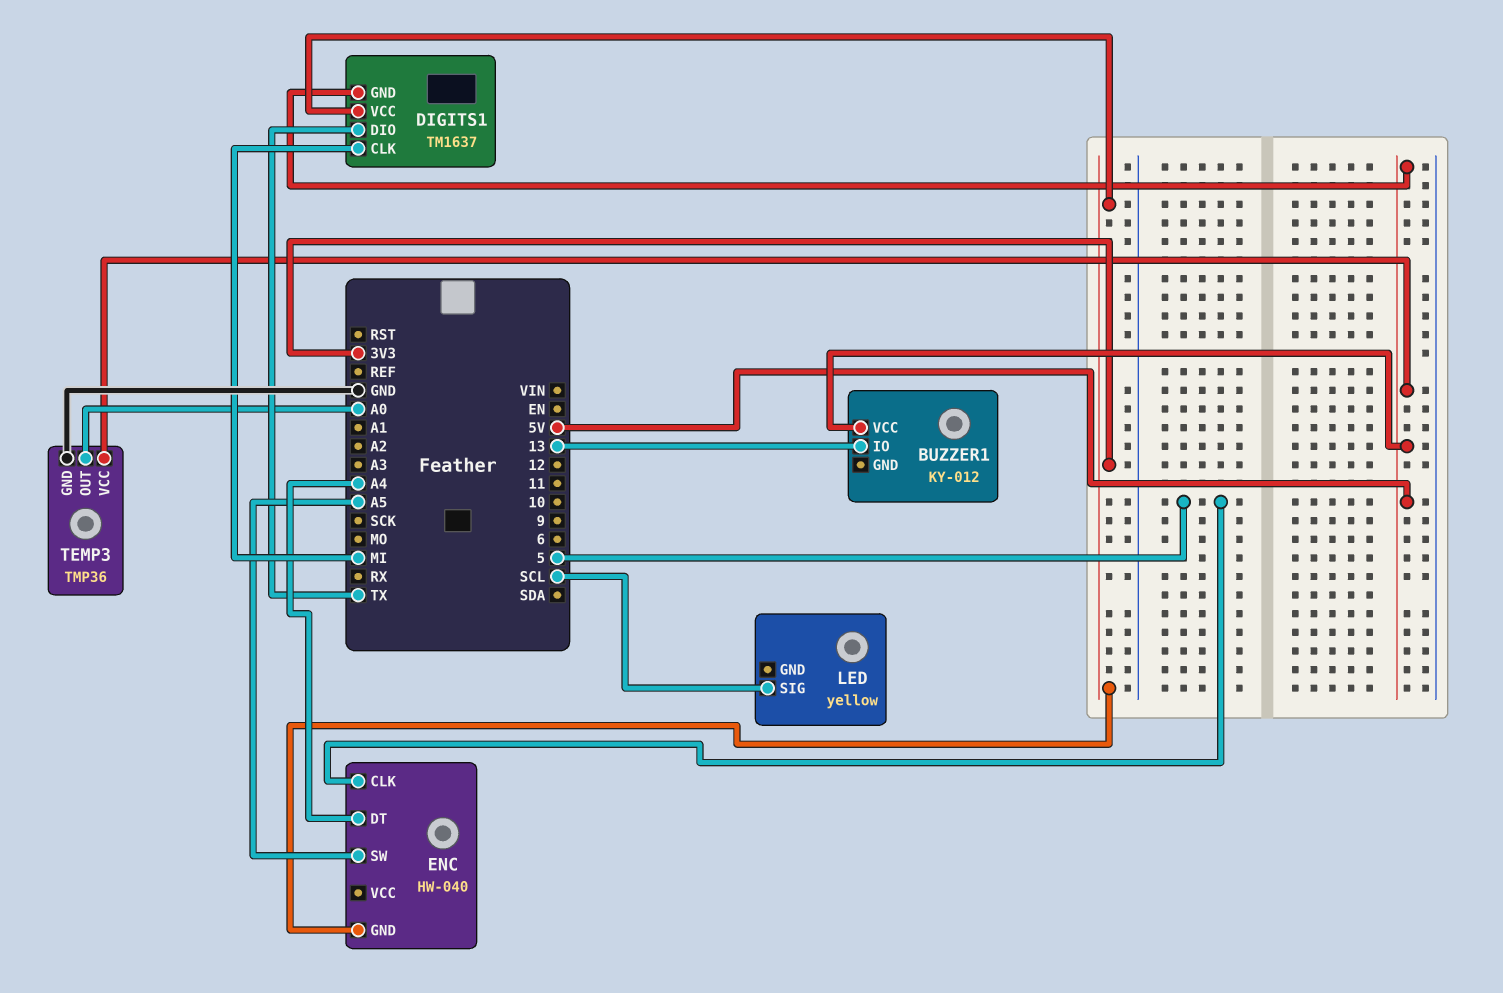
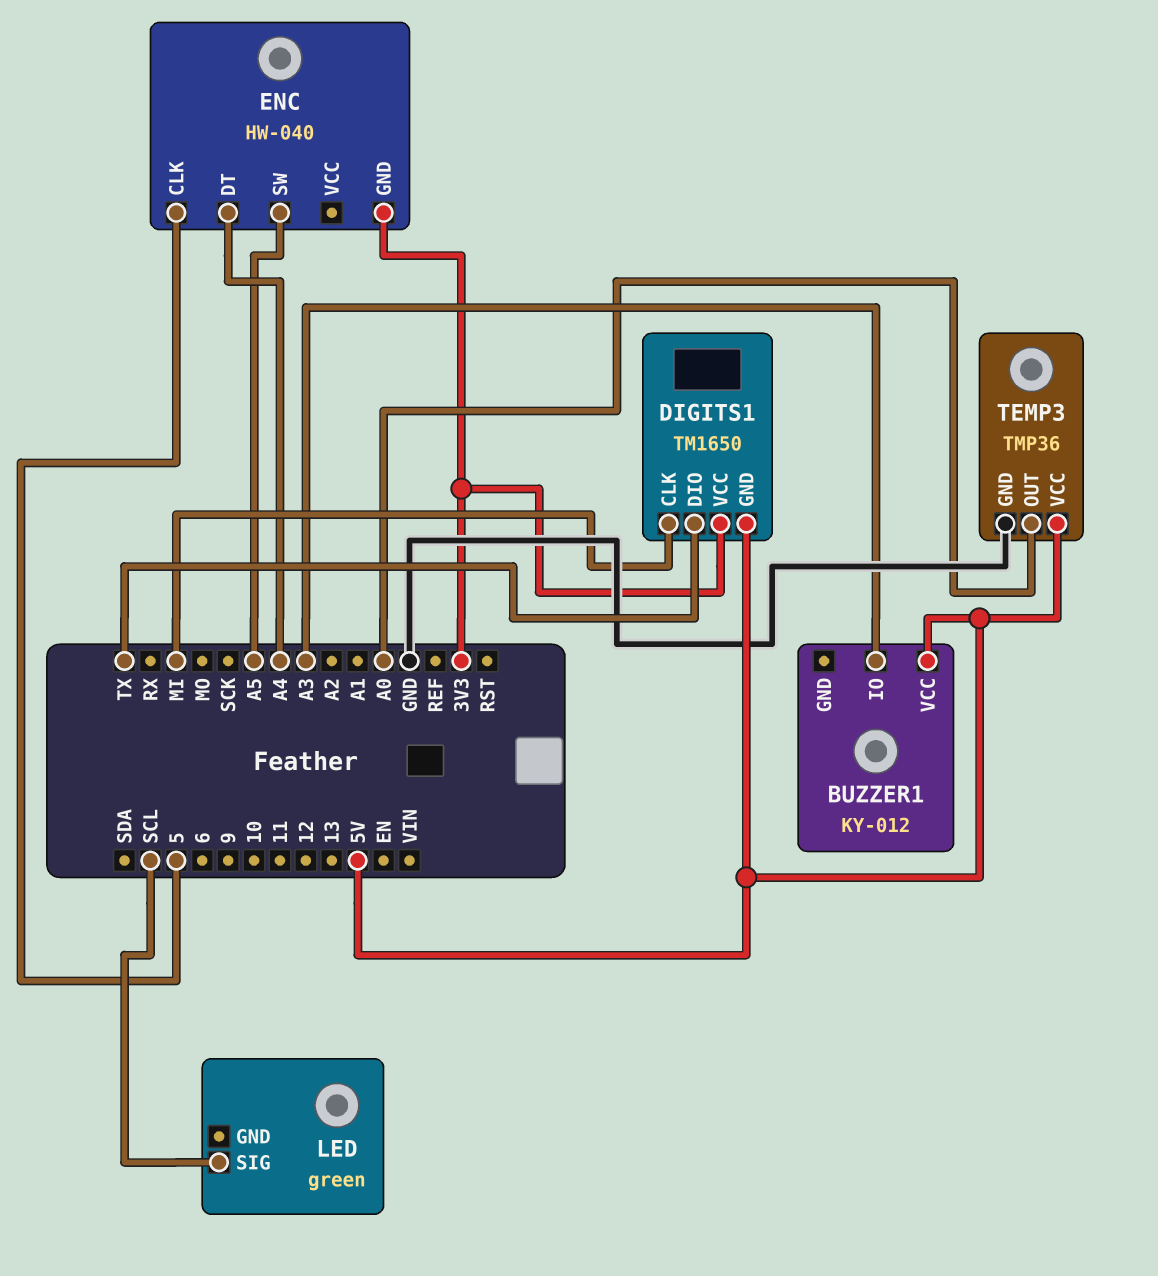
BUZZER1 pin IO: 13 -> A3
DIGITS1: TM1637 -> TM1650
LED: yellow -> green

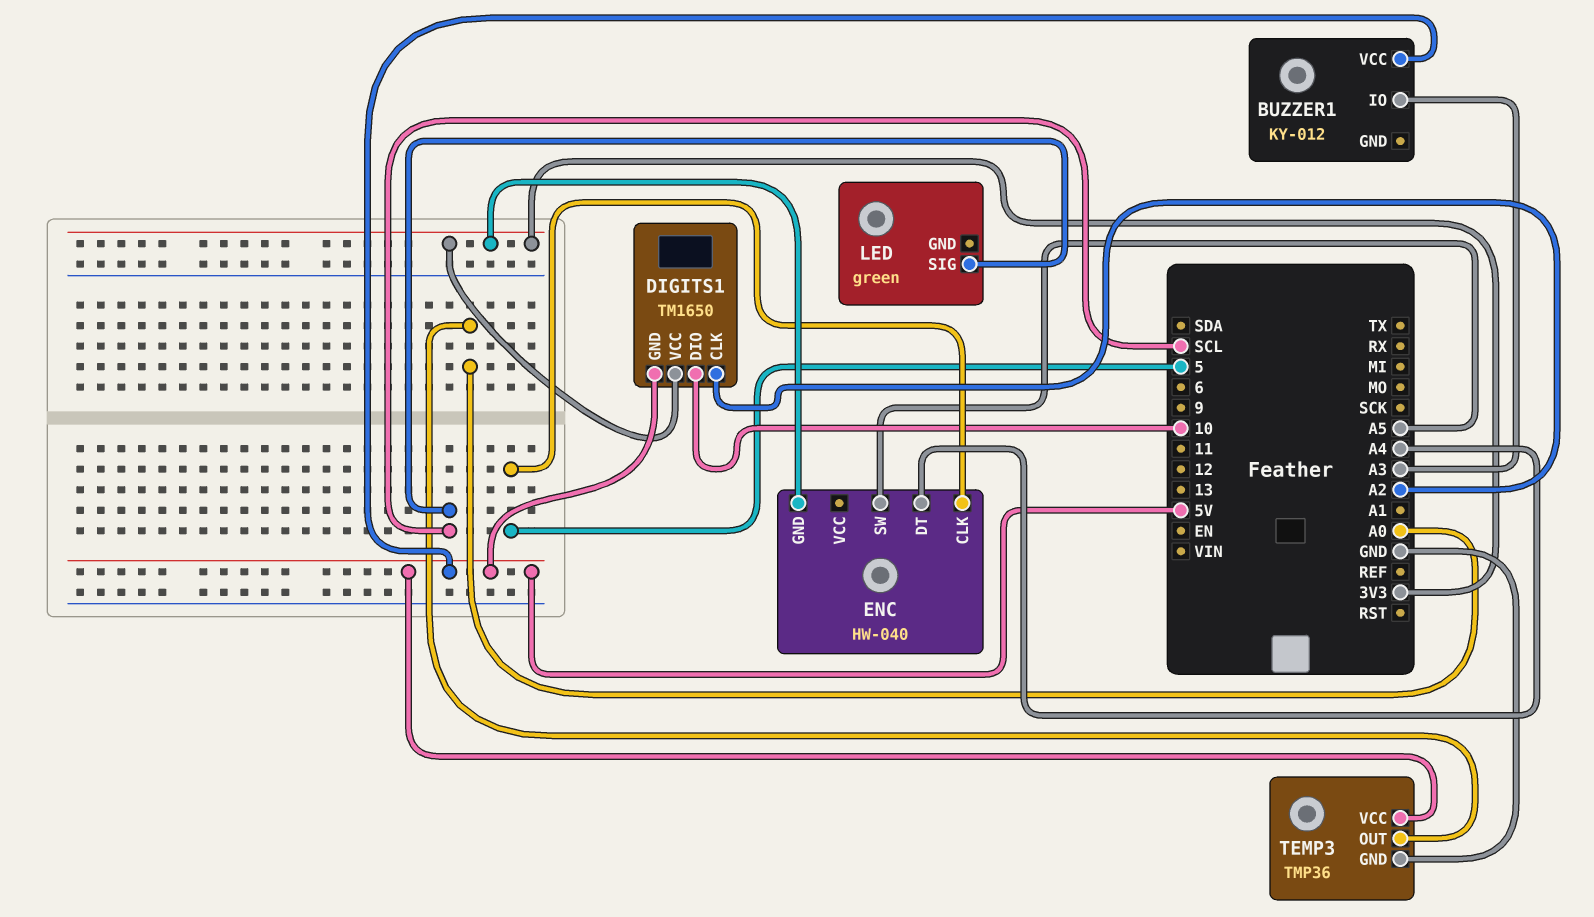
DIGITS1 pin CLK: MI -> A2
DIGITS1 pin DIO: TX -> 10

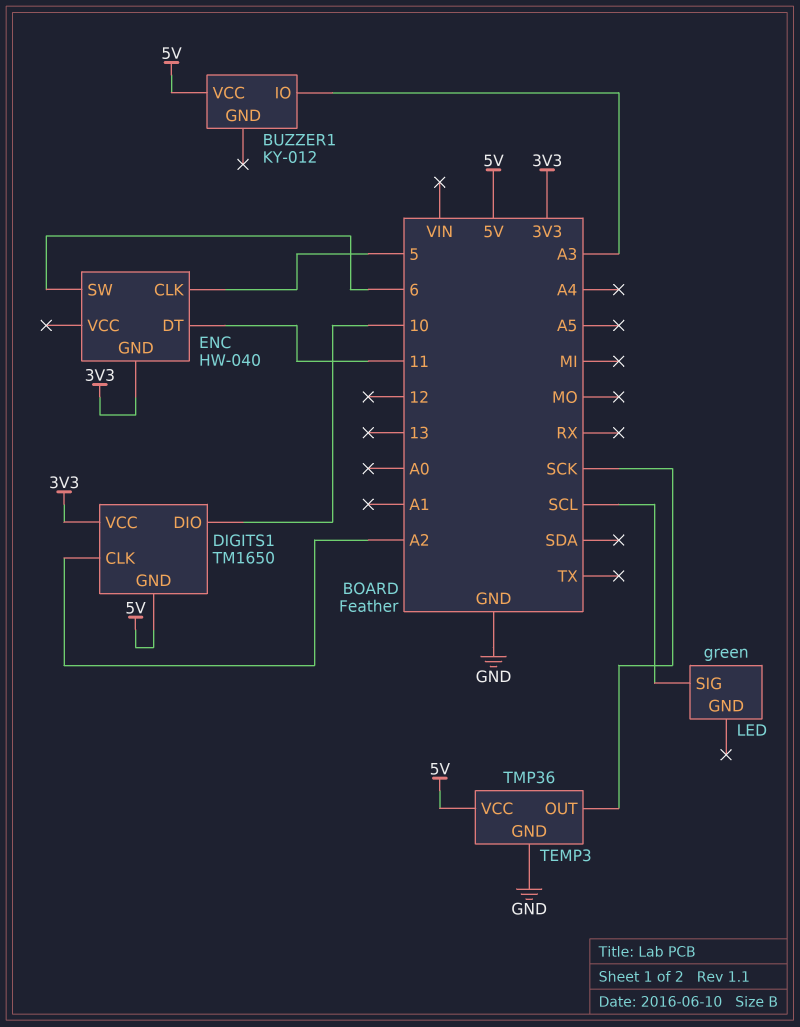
ENC pin DT: A4 -> 11
ENC pin SW: A5 -> 6
TEMP3 pin OUT: A0 -> SCK

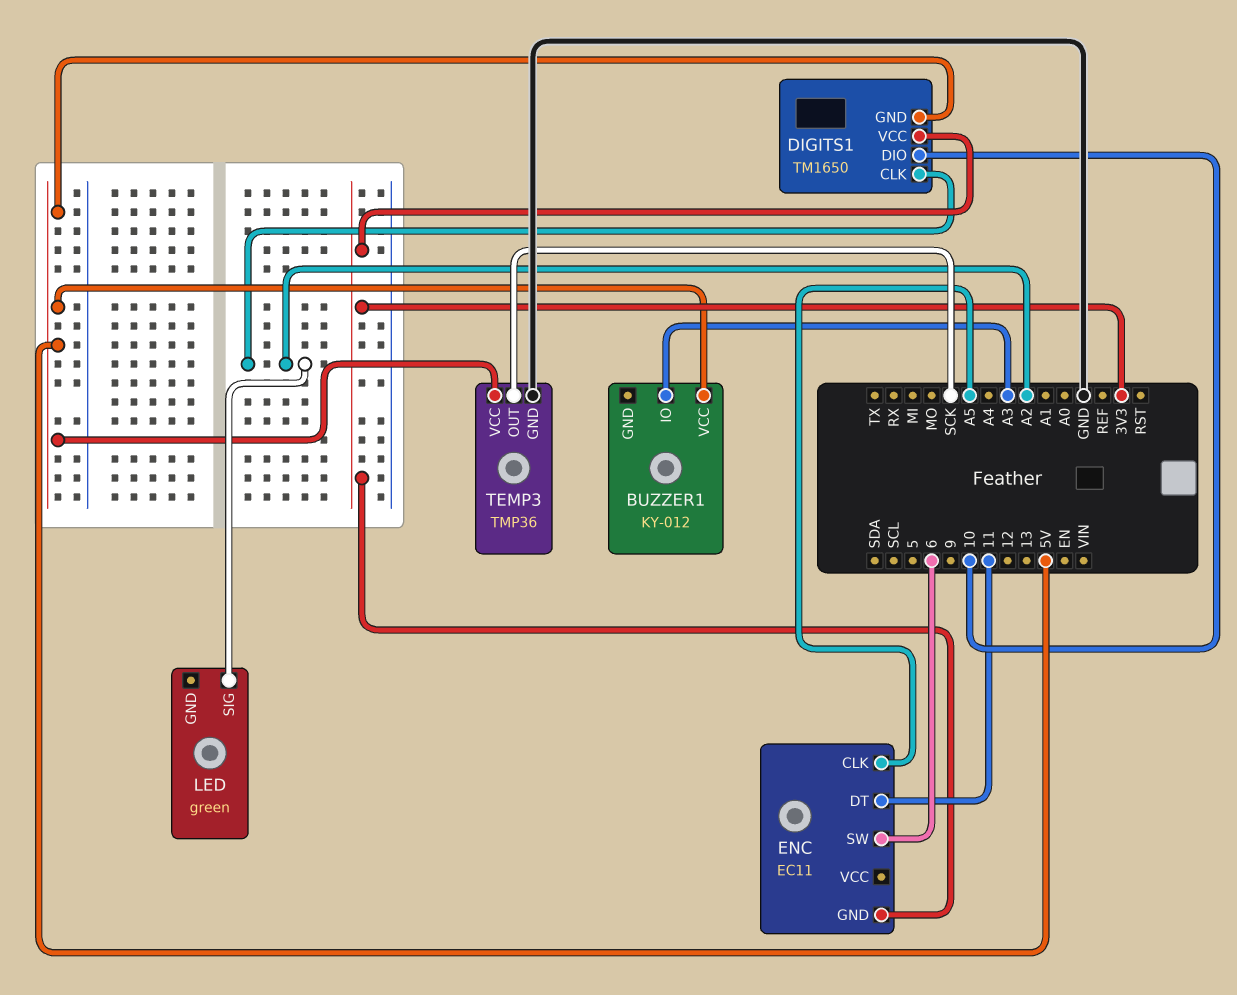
ENC: HW-040 -> EC11
ENC pin CLK: 5 -> A5
LED pin SIG: SCL -> A2

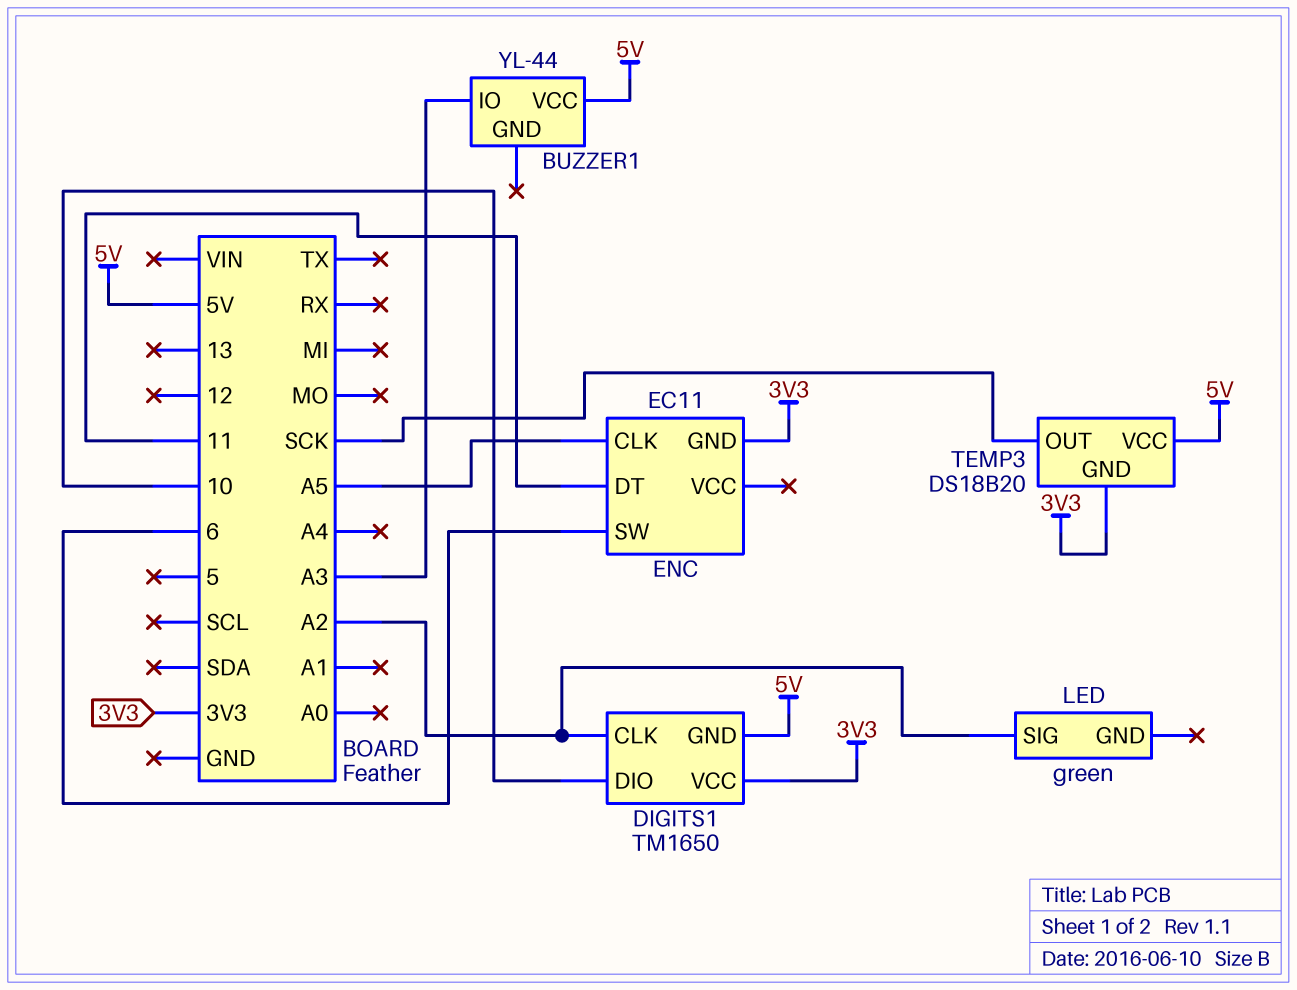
BUZZER1: KY-012 -> YL-44
TEMP3: TMP36 -> DS18B20
TEMP3 pin GND: GND -> 3V3

